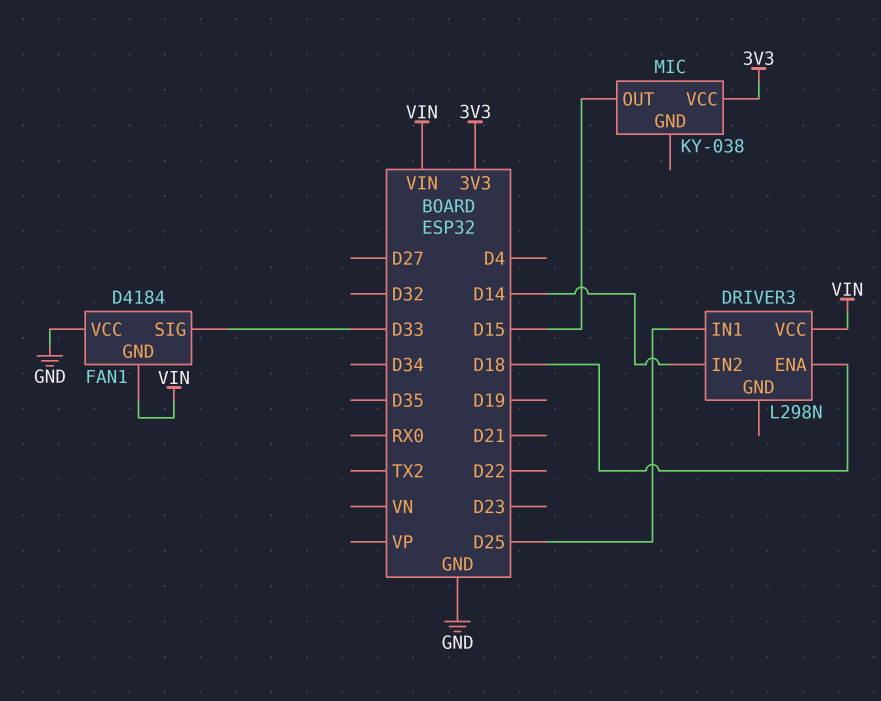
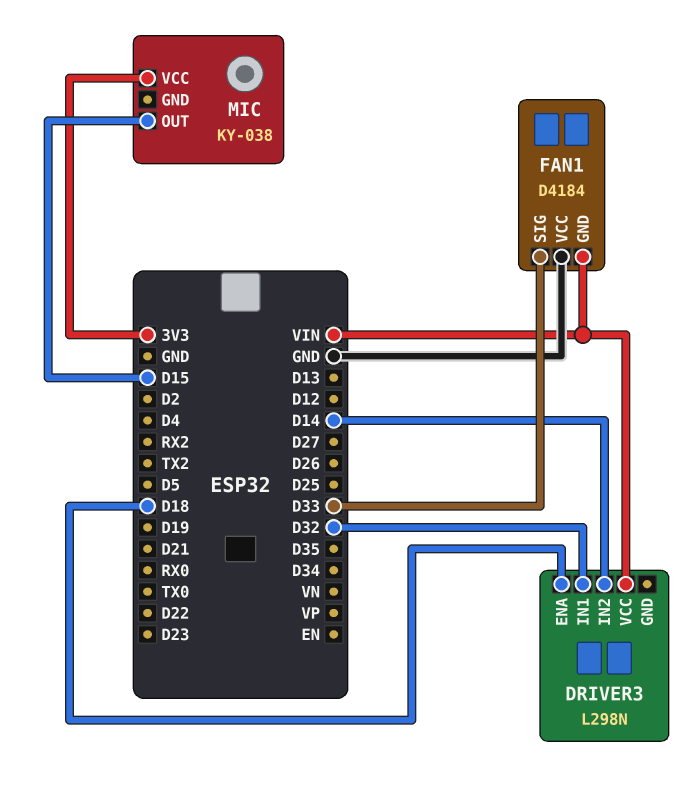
DRIVER3 pin IN1: D25 -> D32

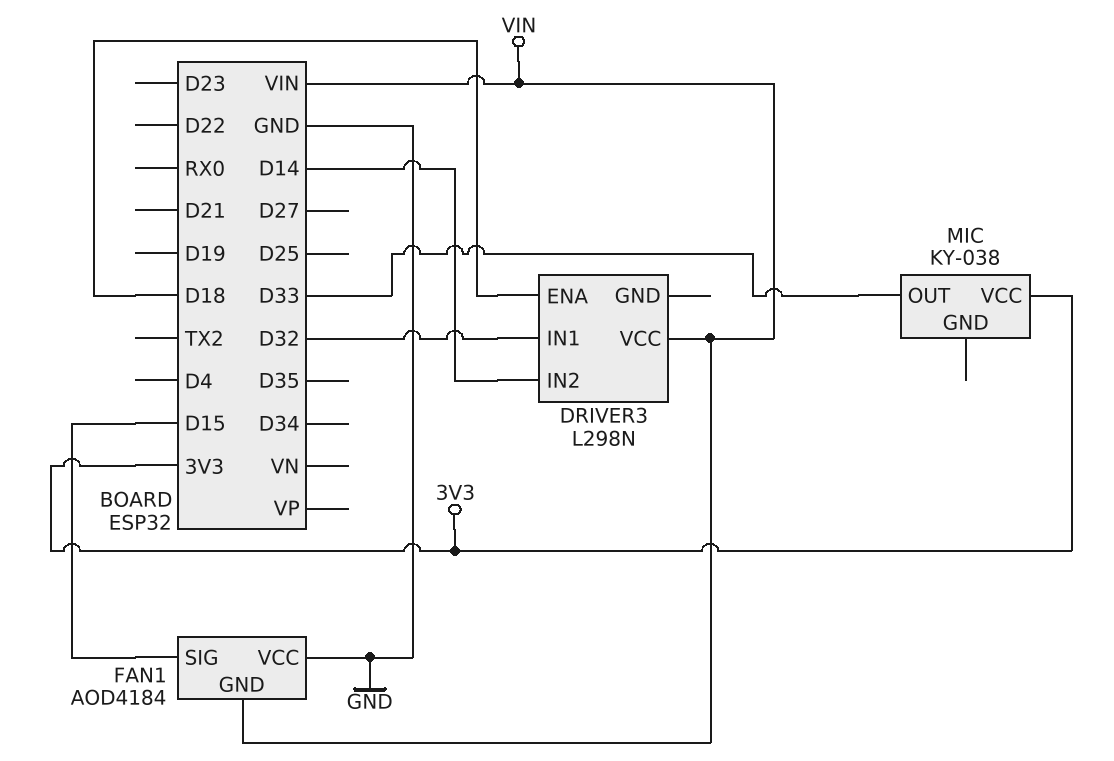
FAN1: D4184 -> AOD4184
FAN1 pin SIG: D33 -> D15
MIC pin OUT: D15 -> D33

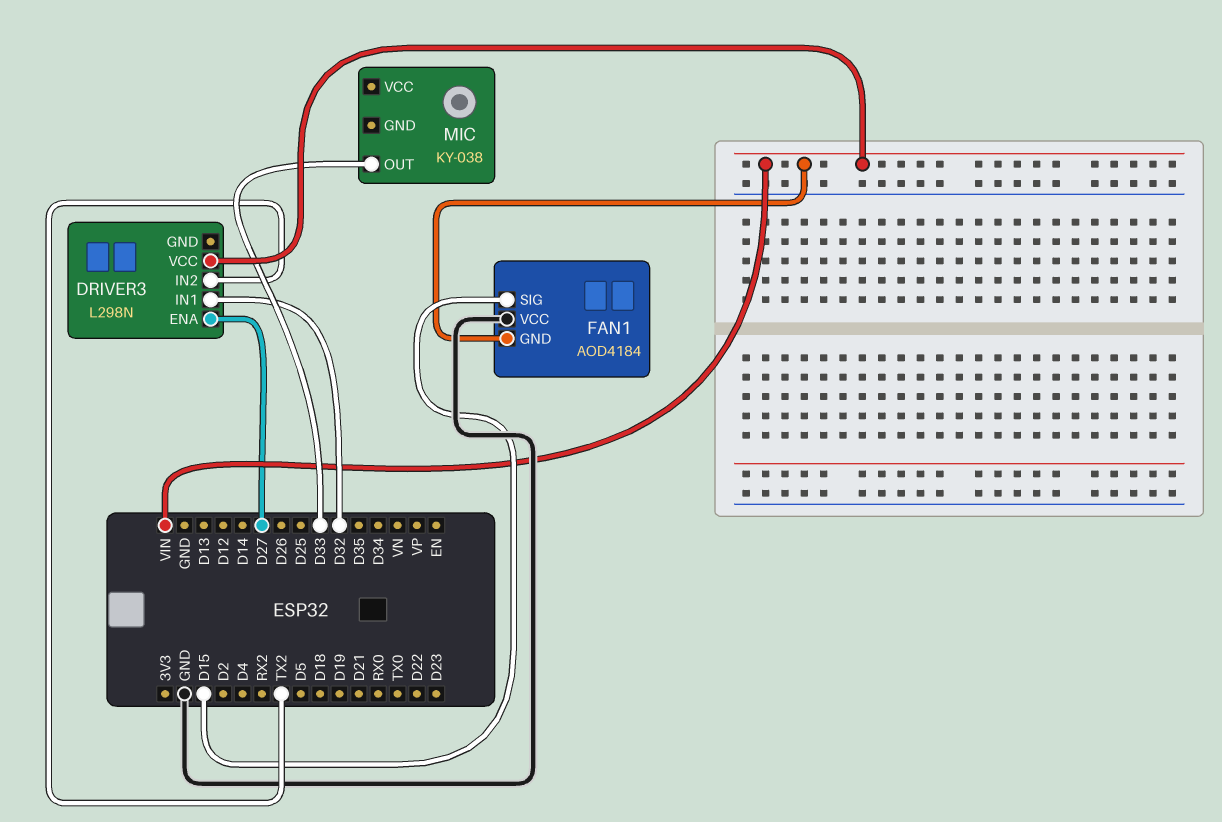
DRIVER3 pin ENA: D18 -> D27
DRIVER3 pin IN2: D14 -> TX2
MIC pin VCC: 3V3 -> none

